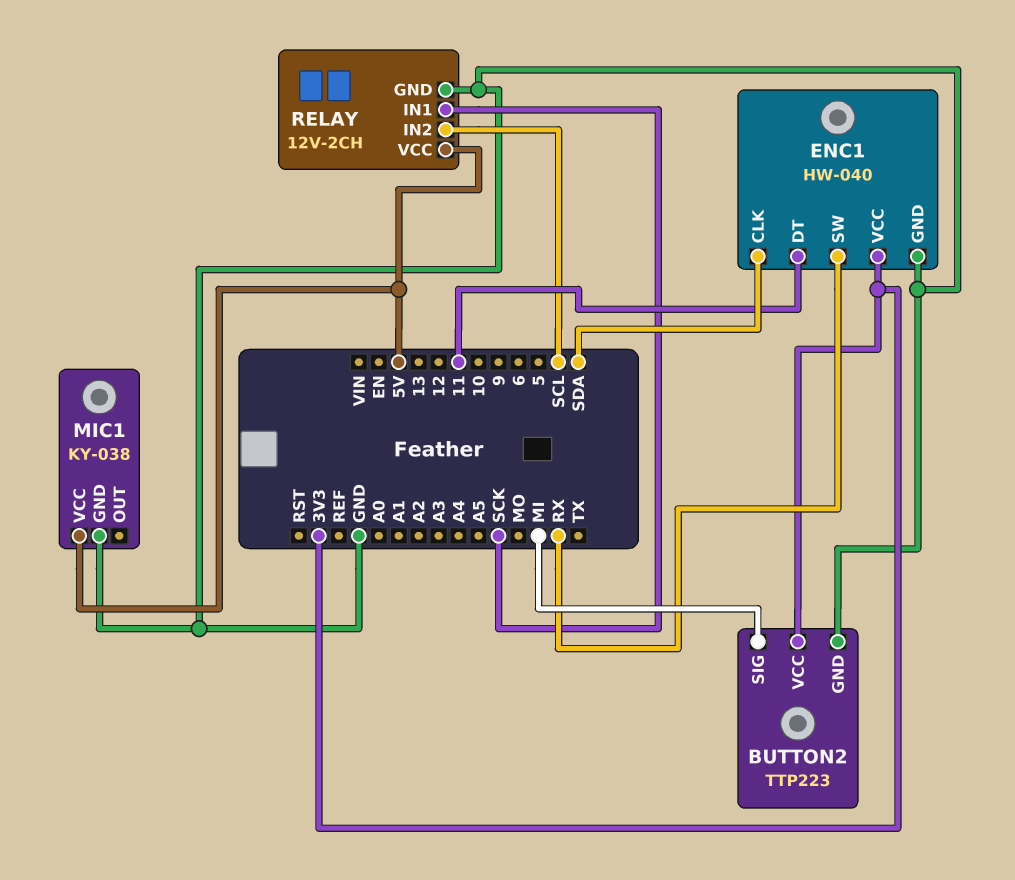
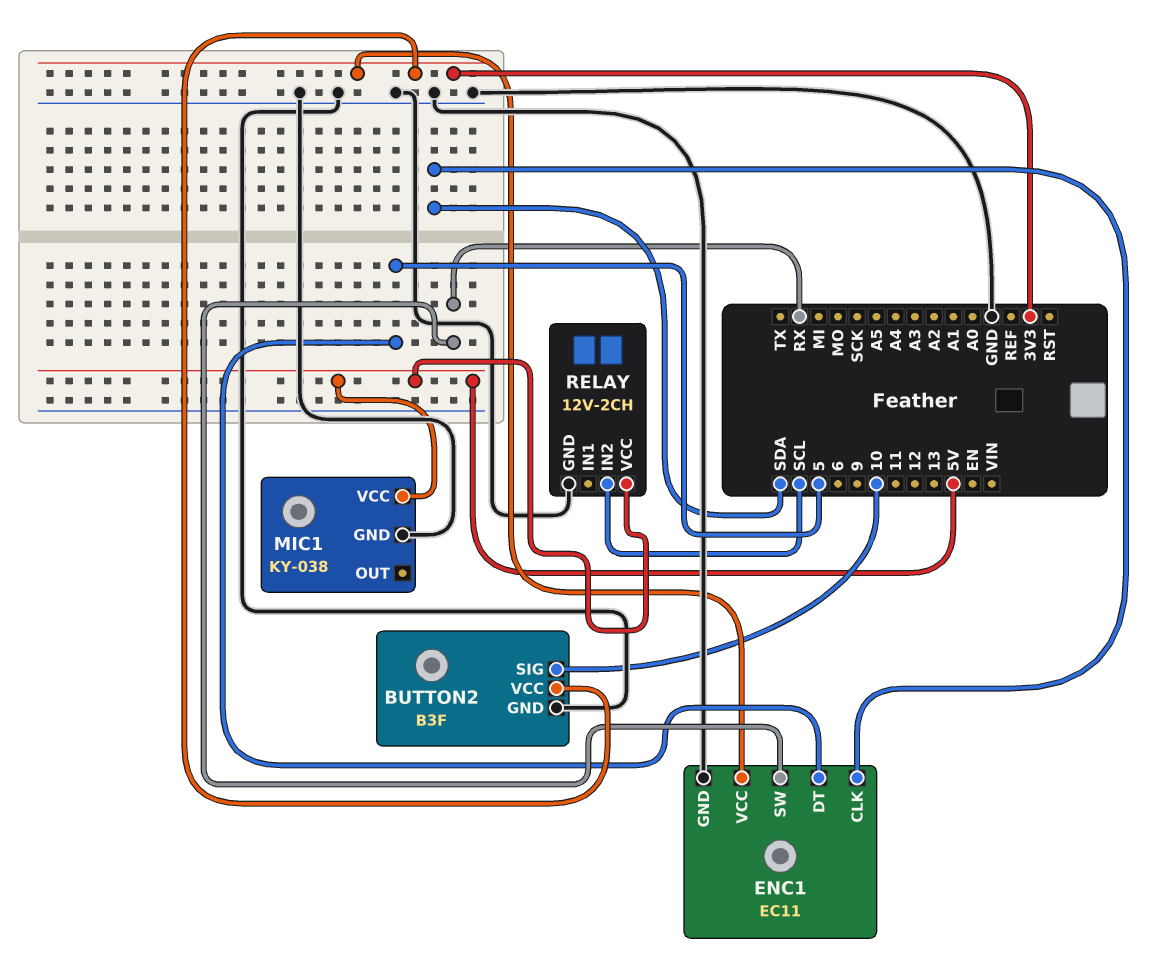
BUTTON2: TTP223 -> B3F
BUTTON2 pin SIG: MI -> 10
ENC1: HW-040 -> EC11
ENC1 pin DT: 11 -> 5
RELAY pin IN1: SCK -> none

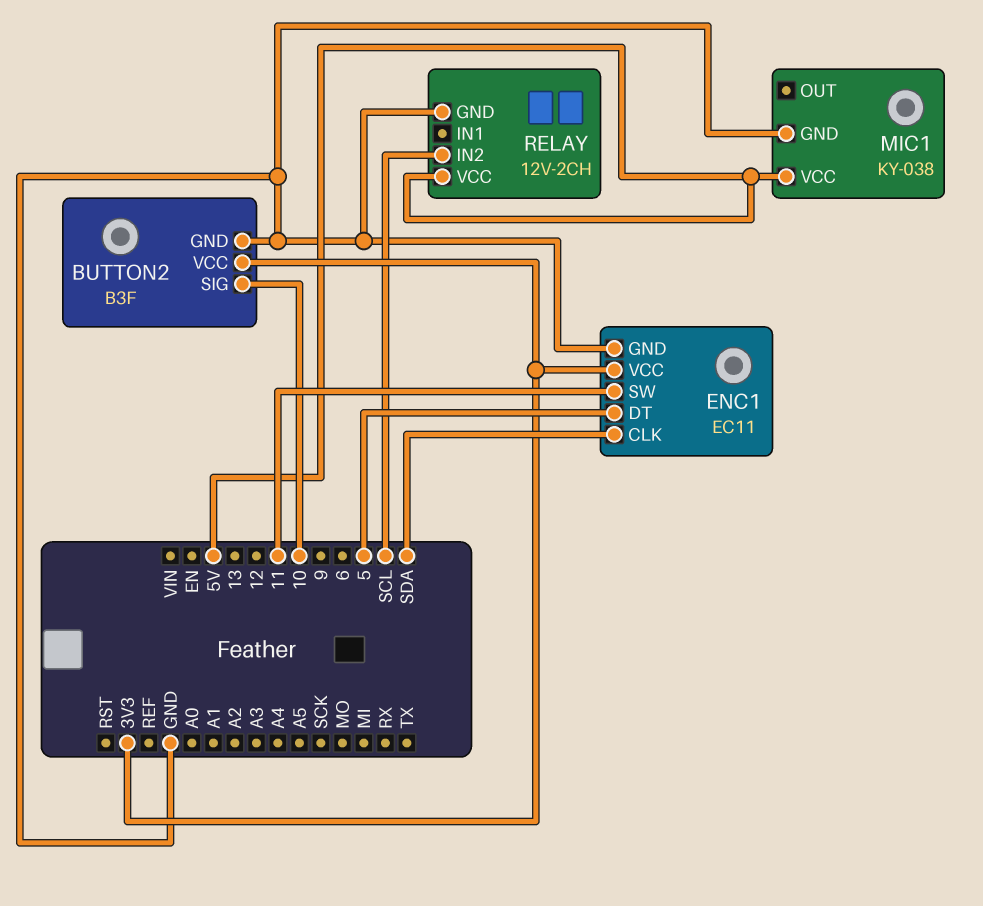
ENC1 pin SW: RX -> 11

